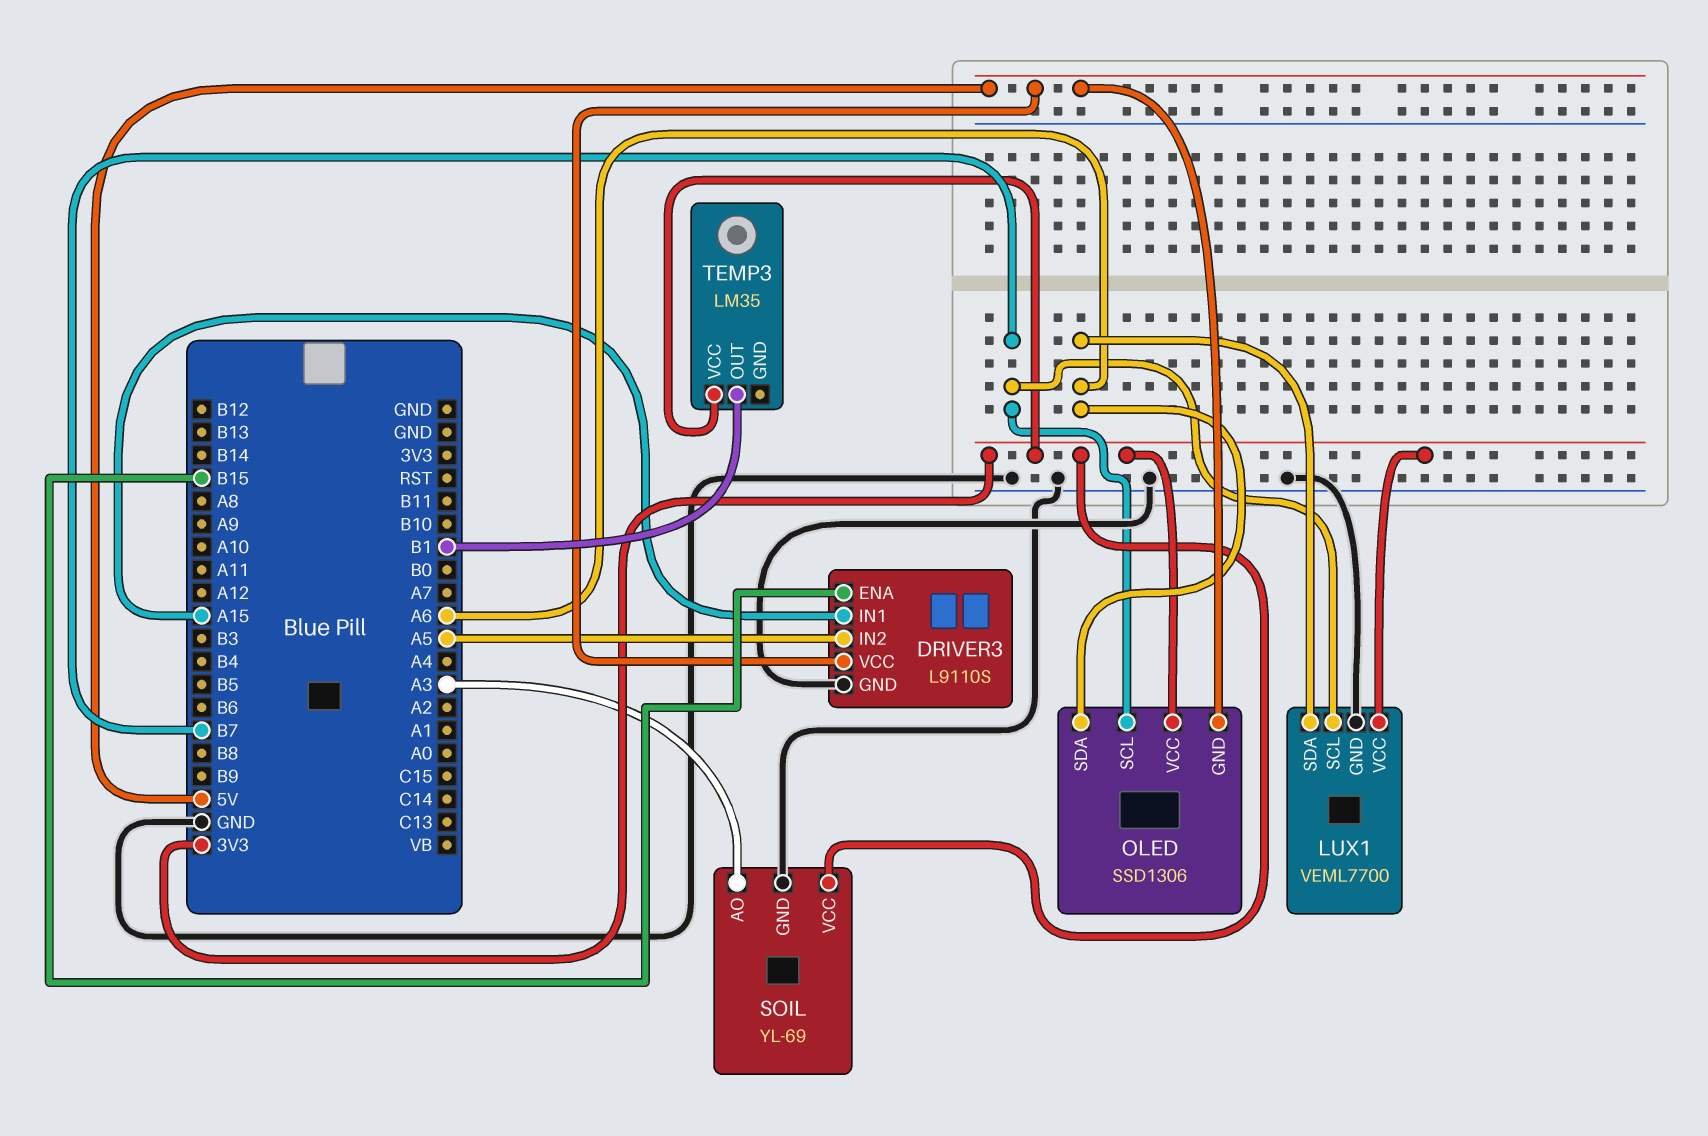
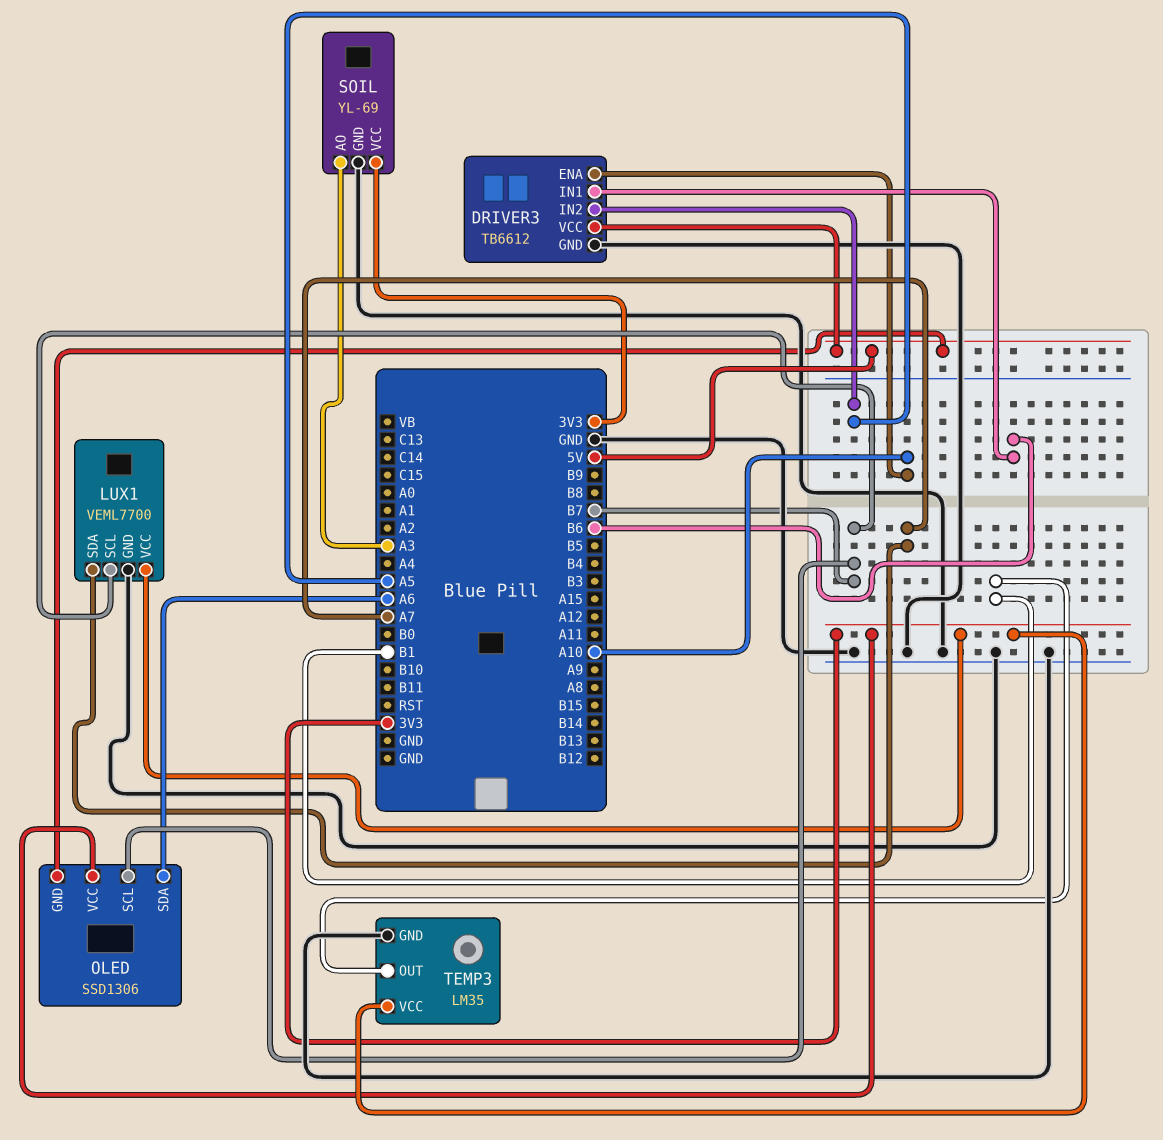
DRIVER3: L9110S -> TB6612
DRIVER3 pin ENA: B15 -> A10
DRIVER3 pin IN1: A15 -> B6
LUX1 pin SDA: A6 -> A7
TEMP3 pin GND: none -> GND

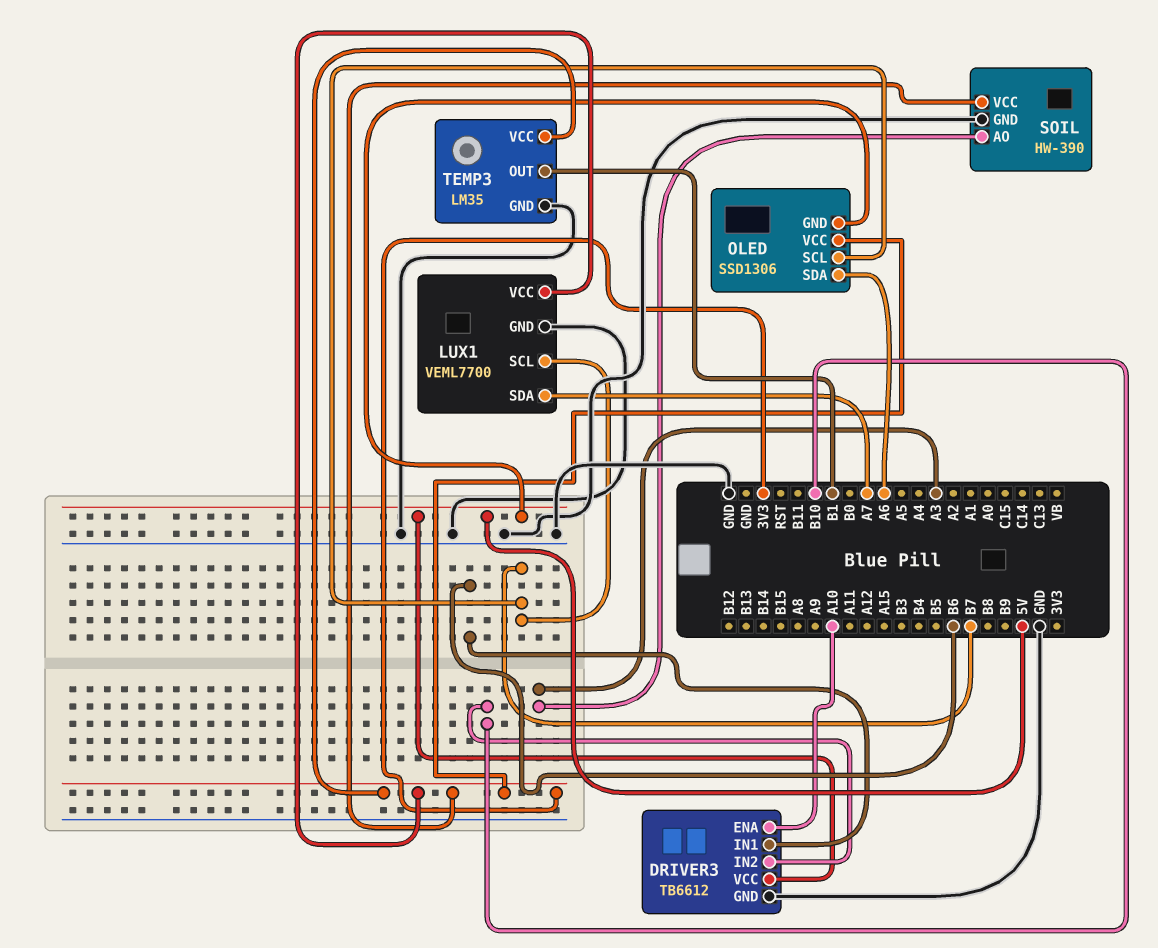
DRIVER3 pin IN2: A5 -> B10
SOIL: YL-69 -> HW-390

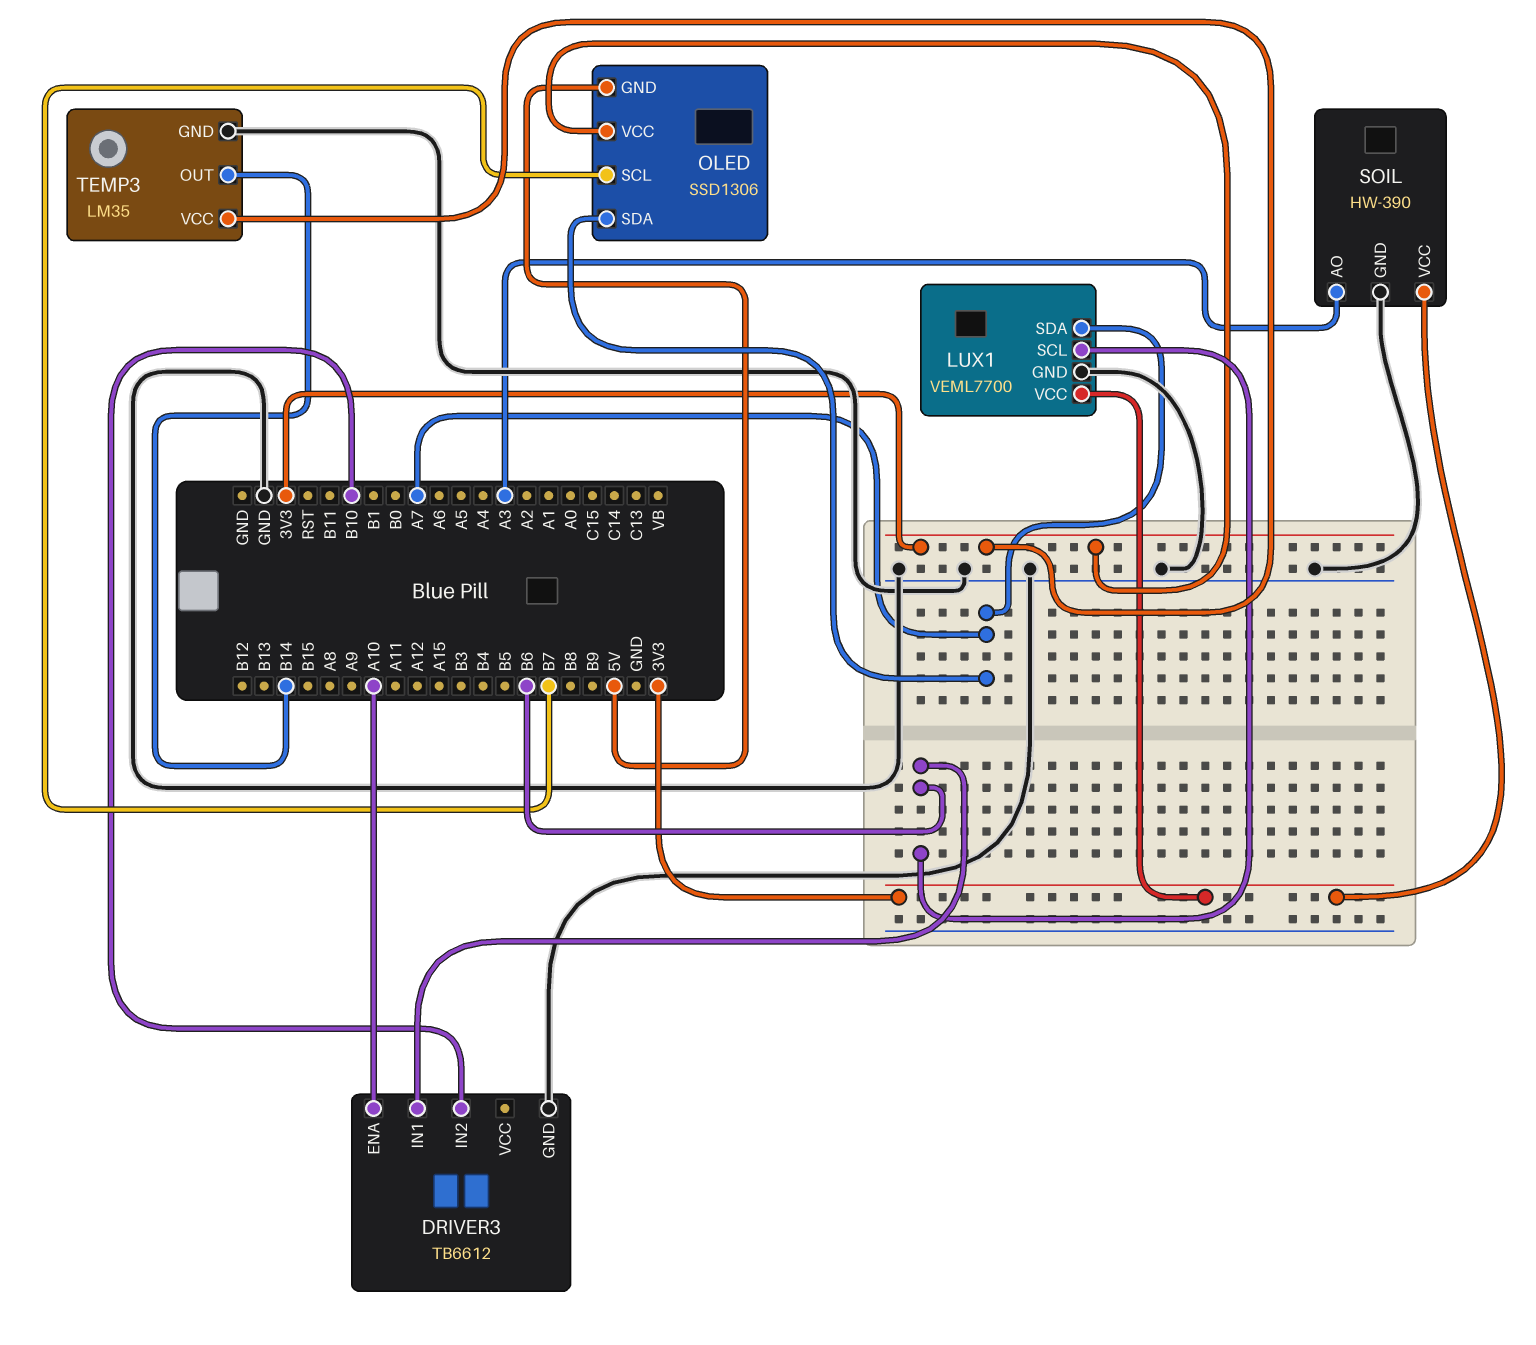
DRIVER3 pin VCC: 5V -> none
LUX1 pin SCL: B7 -> B6
OLED pin SDA: A6 -> A7
TEMP3 pin OUT: B1 -> B14

